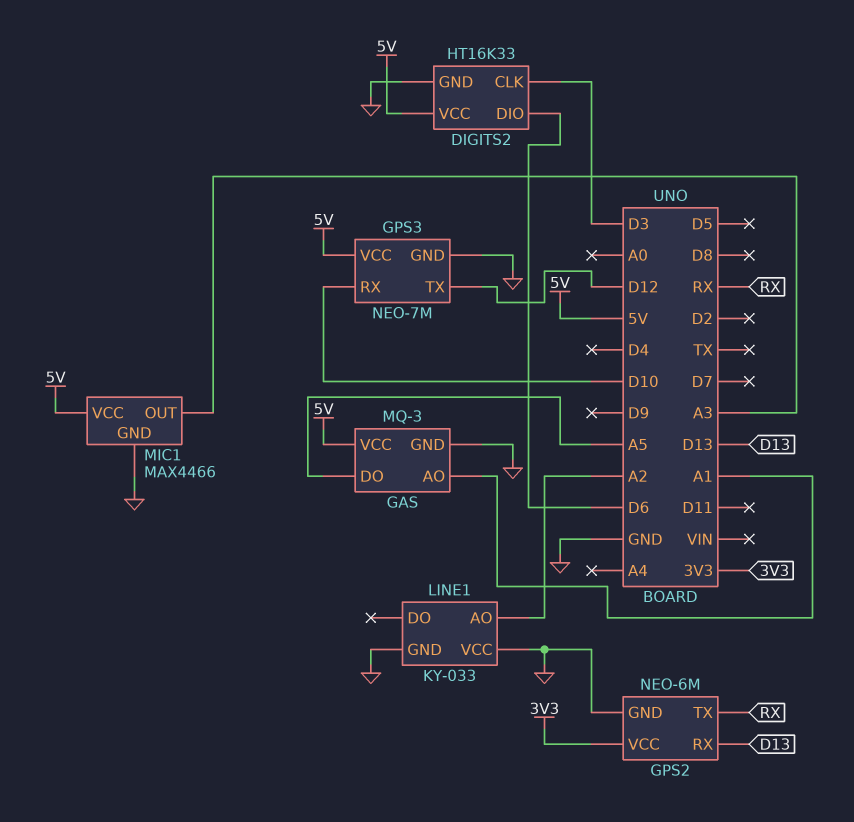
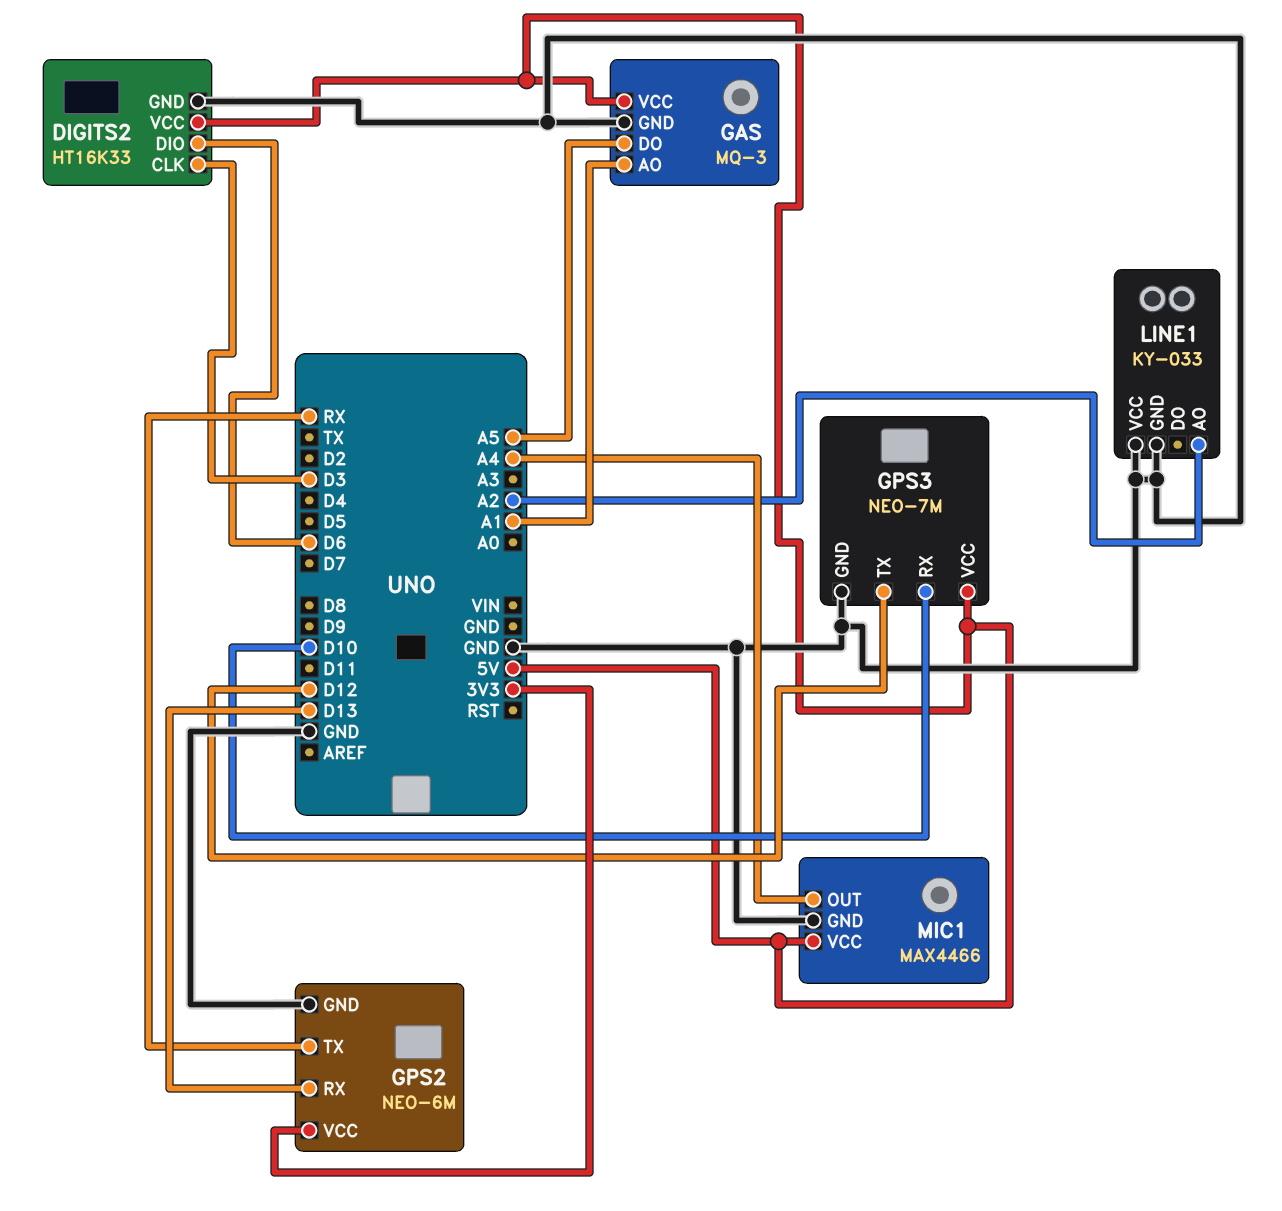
MIC1 pin OUT: A3 -> A4

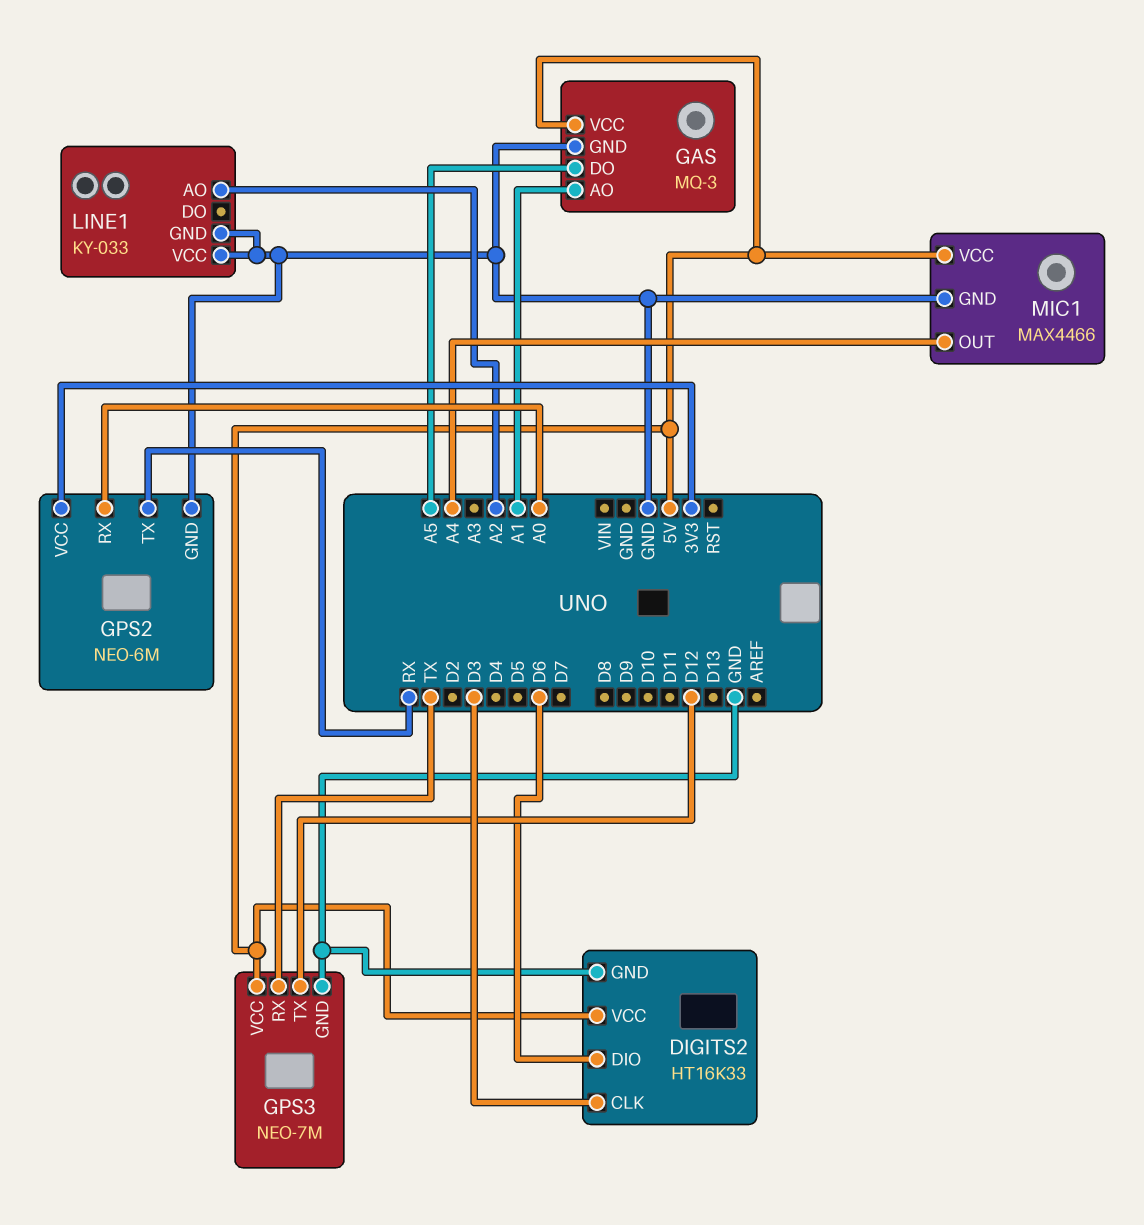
GPS2 pin RX: D13 -> A0
GPS3 pin RX: D10 -> TX

